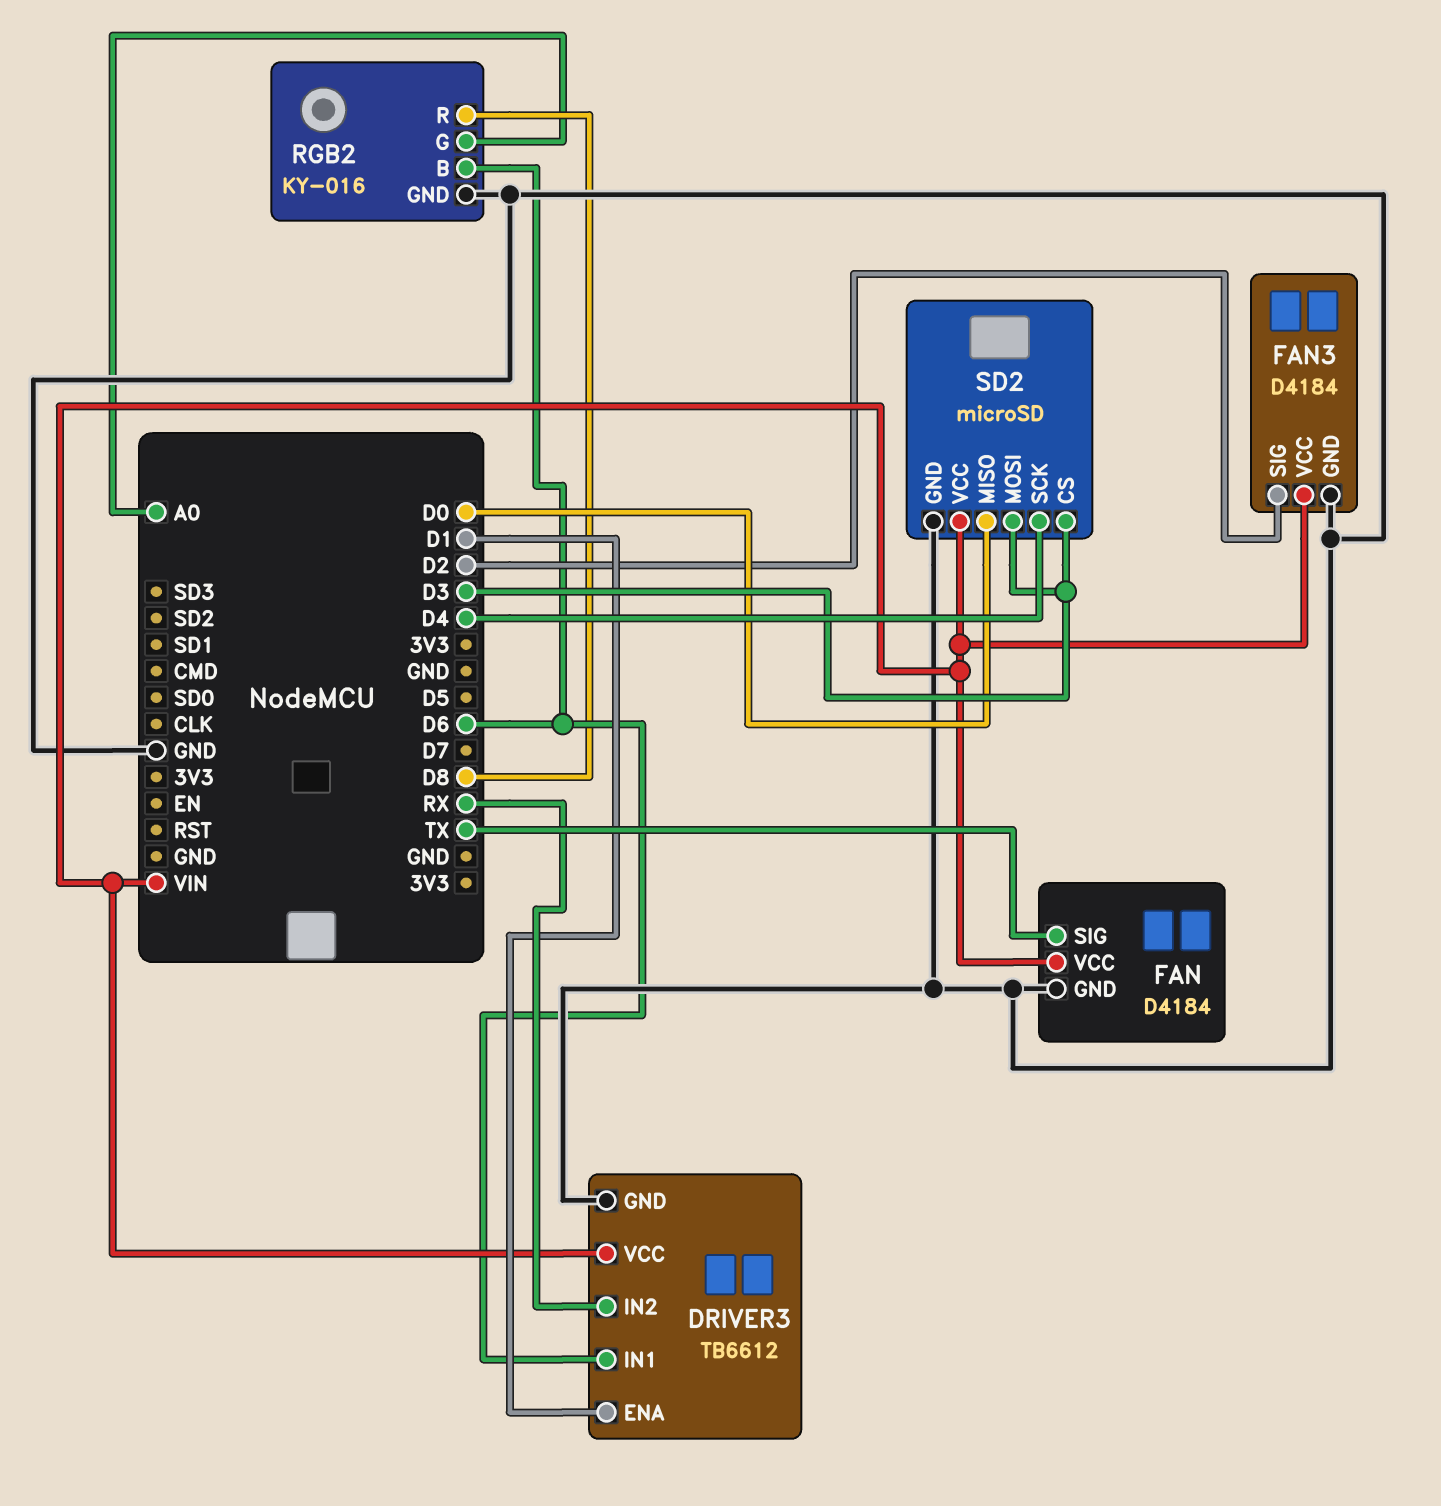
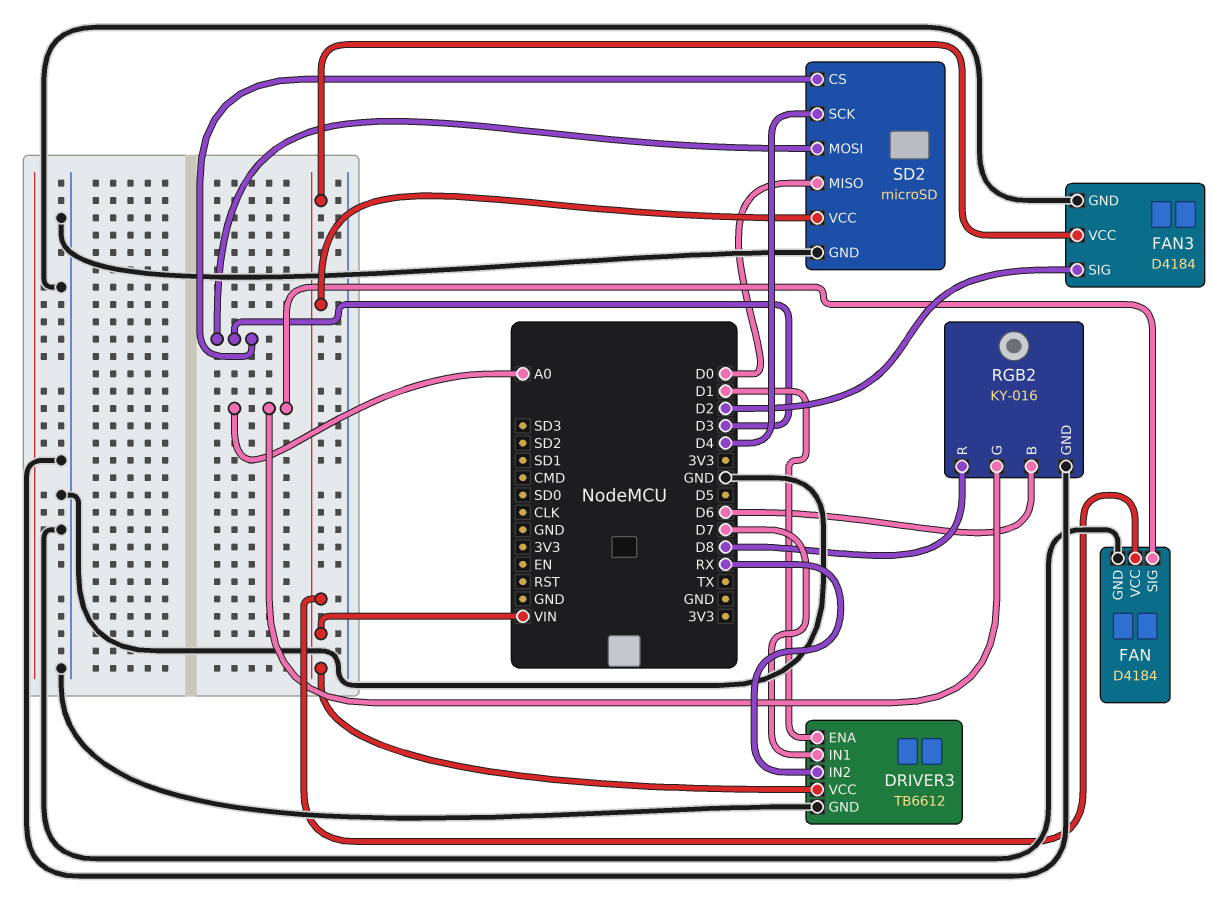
DRIVER3 pin IN1: D6 -> D7
FAN pin SIG: TX -> A0

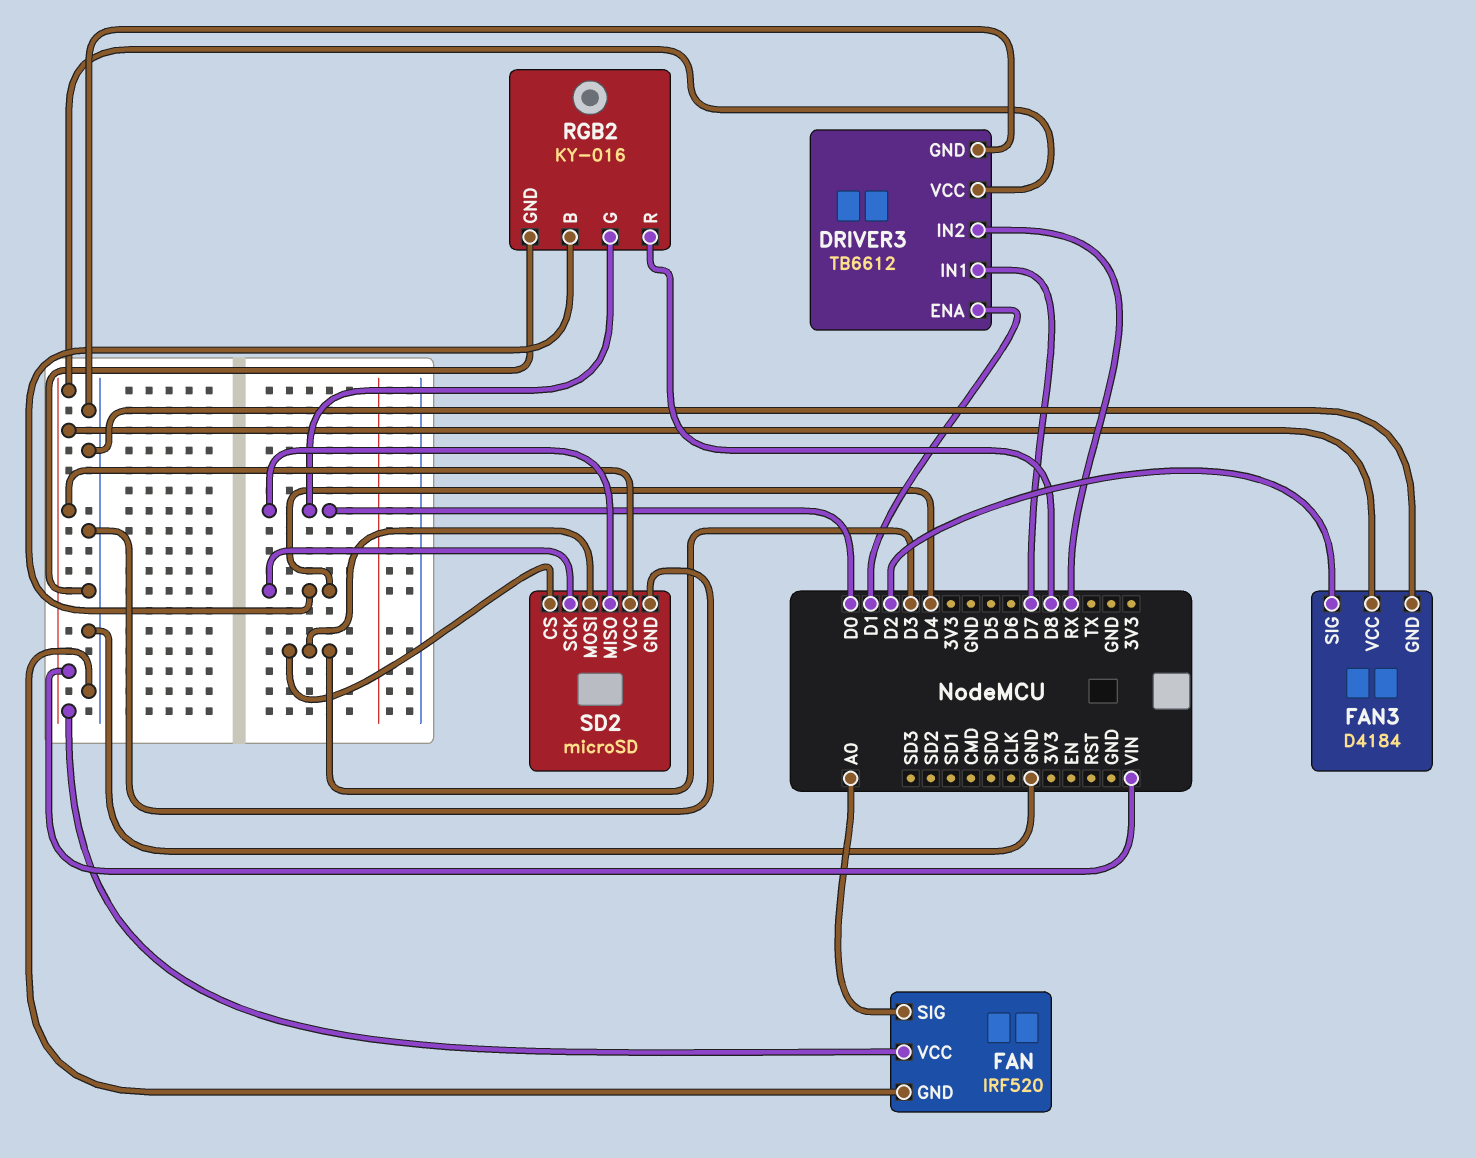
FAN: D4184 -> IRF520
RGB2 pin B: D6 -> D4
RGB2 pin G: A0 -> D0

